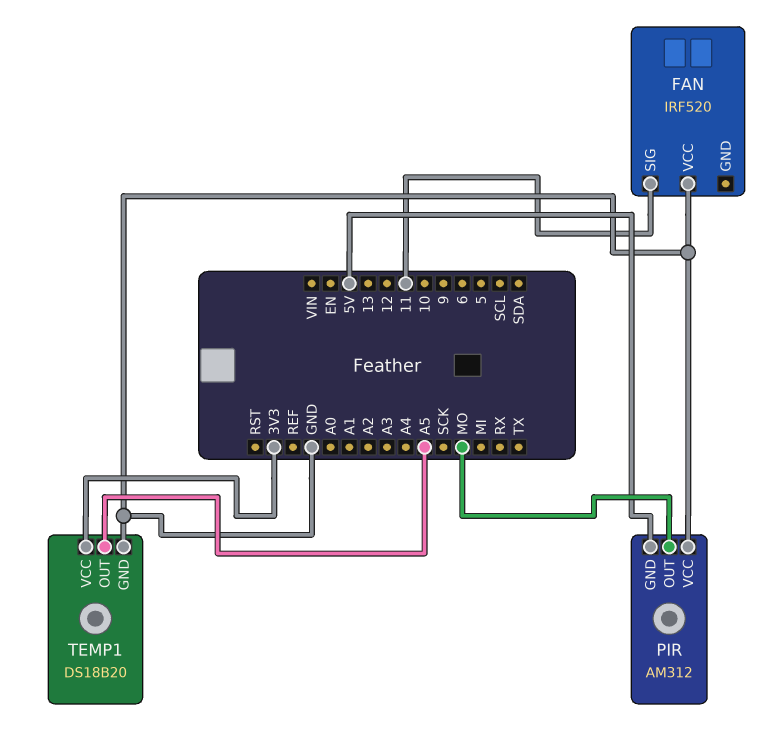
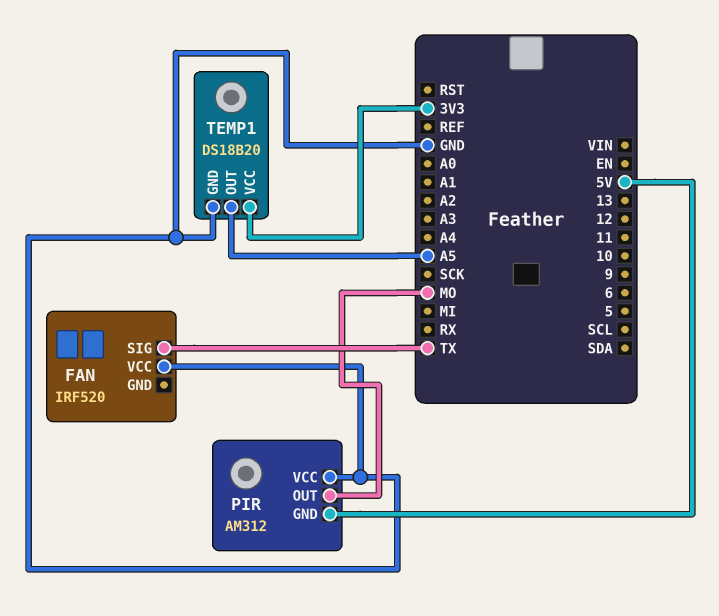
FAN pin SIG: 11 -> TX

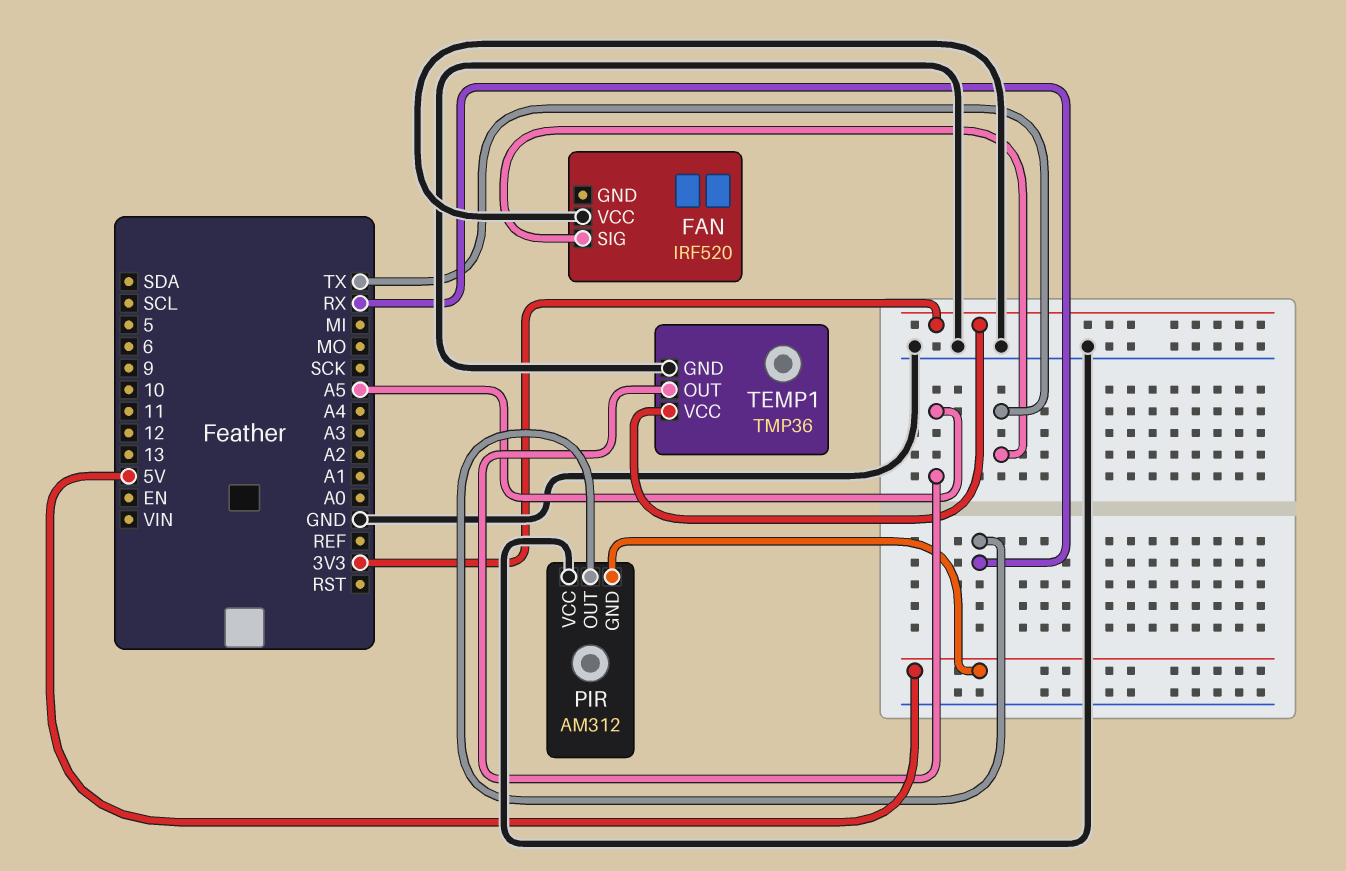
PIR pin OUT: MO -> RX
TEMP1: DS18B20 -> TMP36

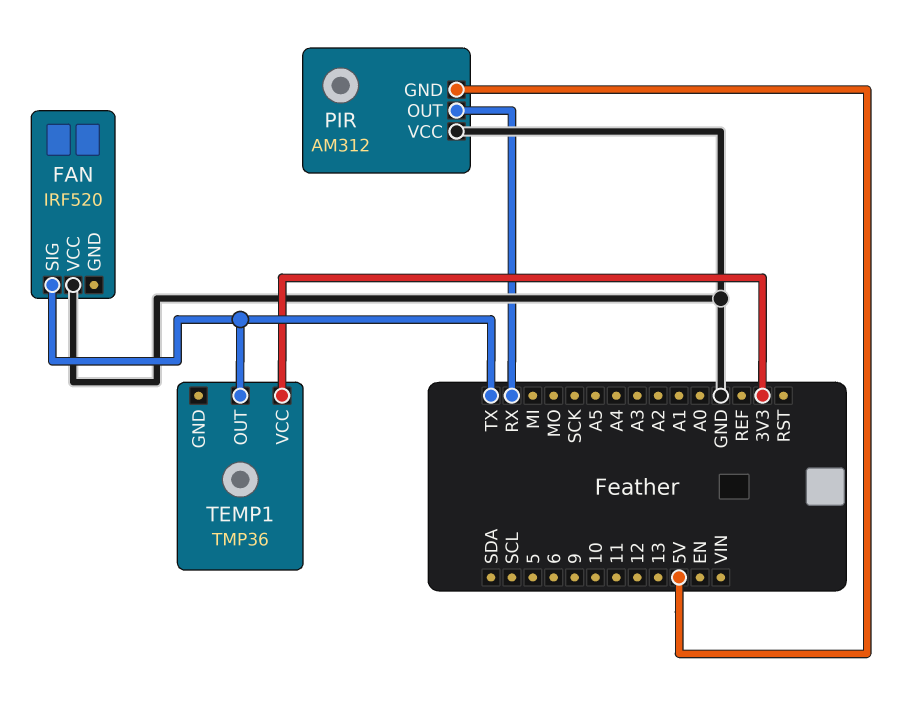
TEMP1 pin GND: GND -> none
TEMP1 pin OUT: A5 -> TX

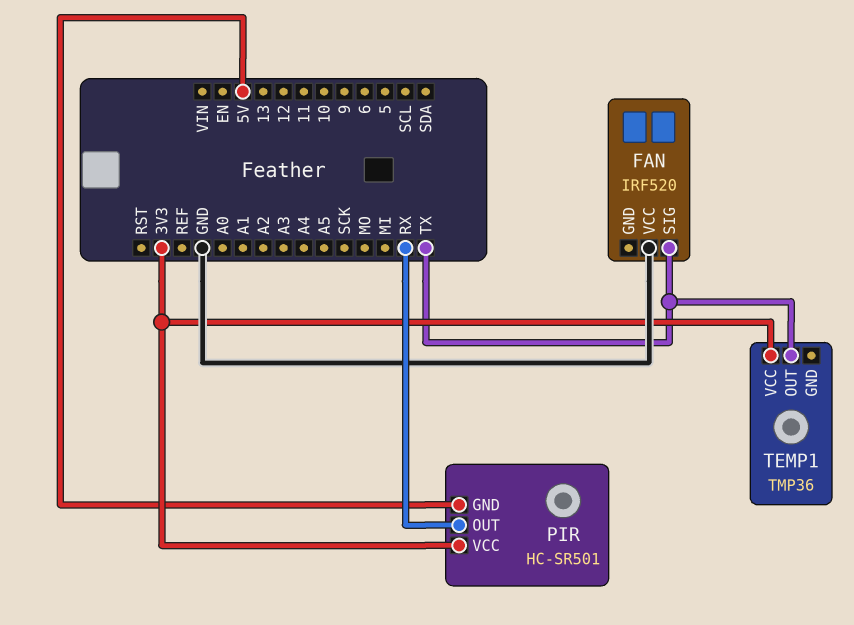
PIR: AM312 -> HC-SR501
PIR pin VCC: GND -> 3V3

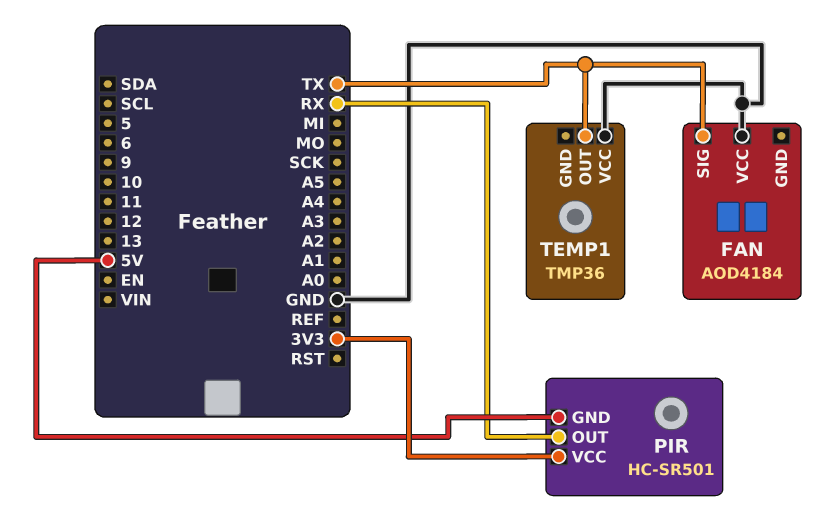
FAN: IRF520 -> AOD4184
TEMP1 pin VCC: 3V3 -> GND

